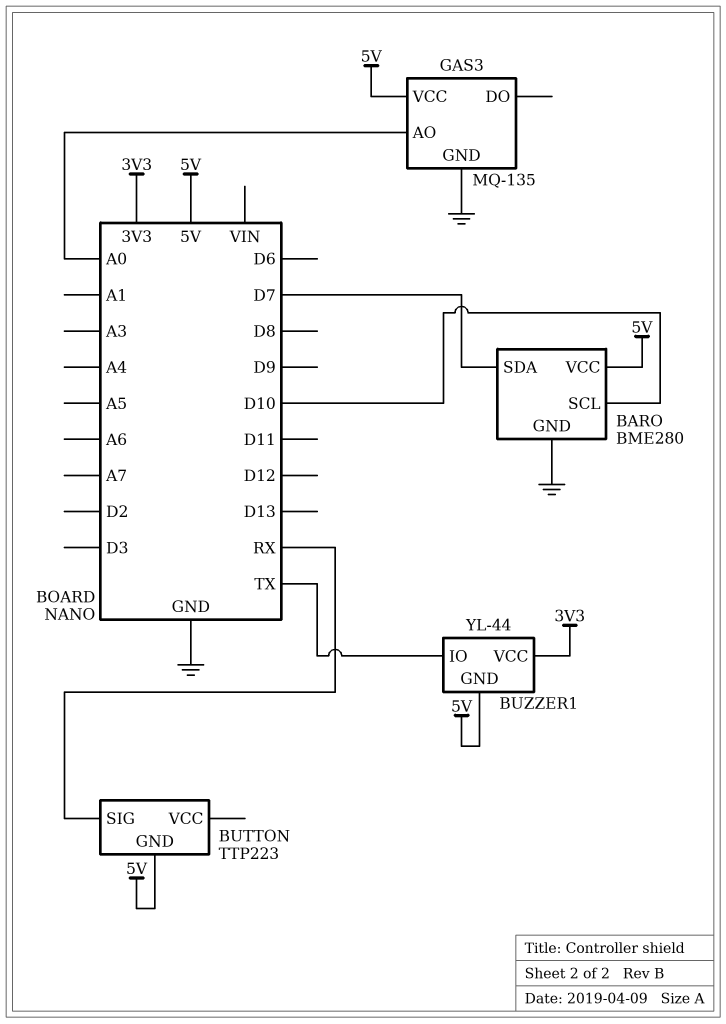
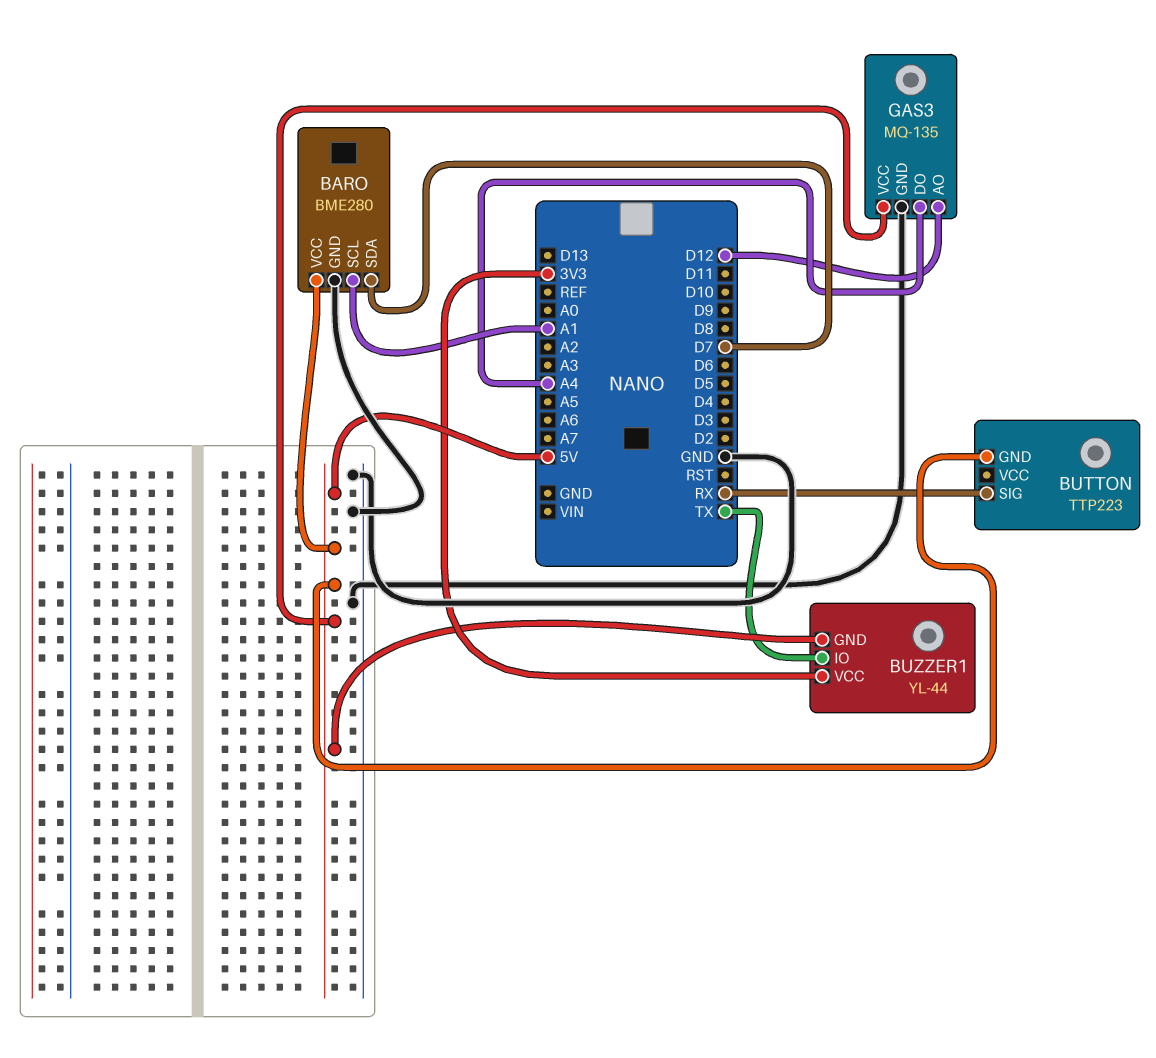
BARO pin SCL: D10 -> A1
GAS3 pin AO: A0 -> D12
GAS3 pin DO: none -> A4

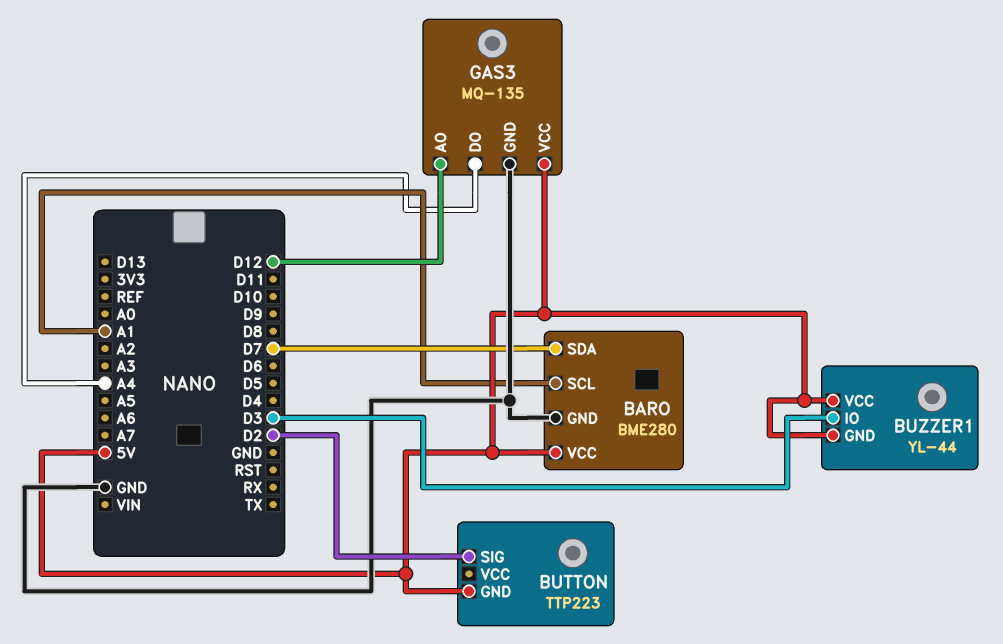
BUTTON pin SIG: RX -> D2
BUZZER1 pin IO: TX -> D3
BUZZER1 pin VCC: 3V3 -> 5V

